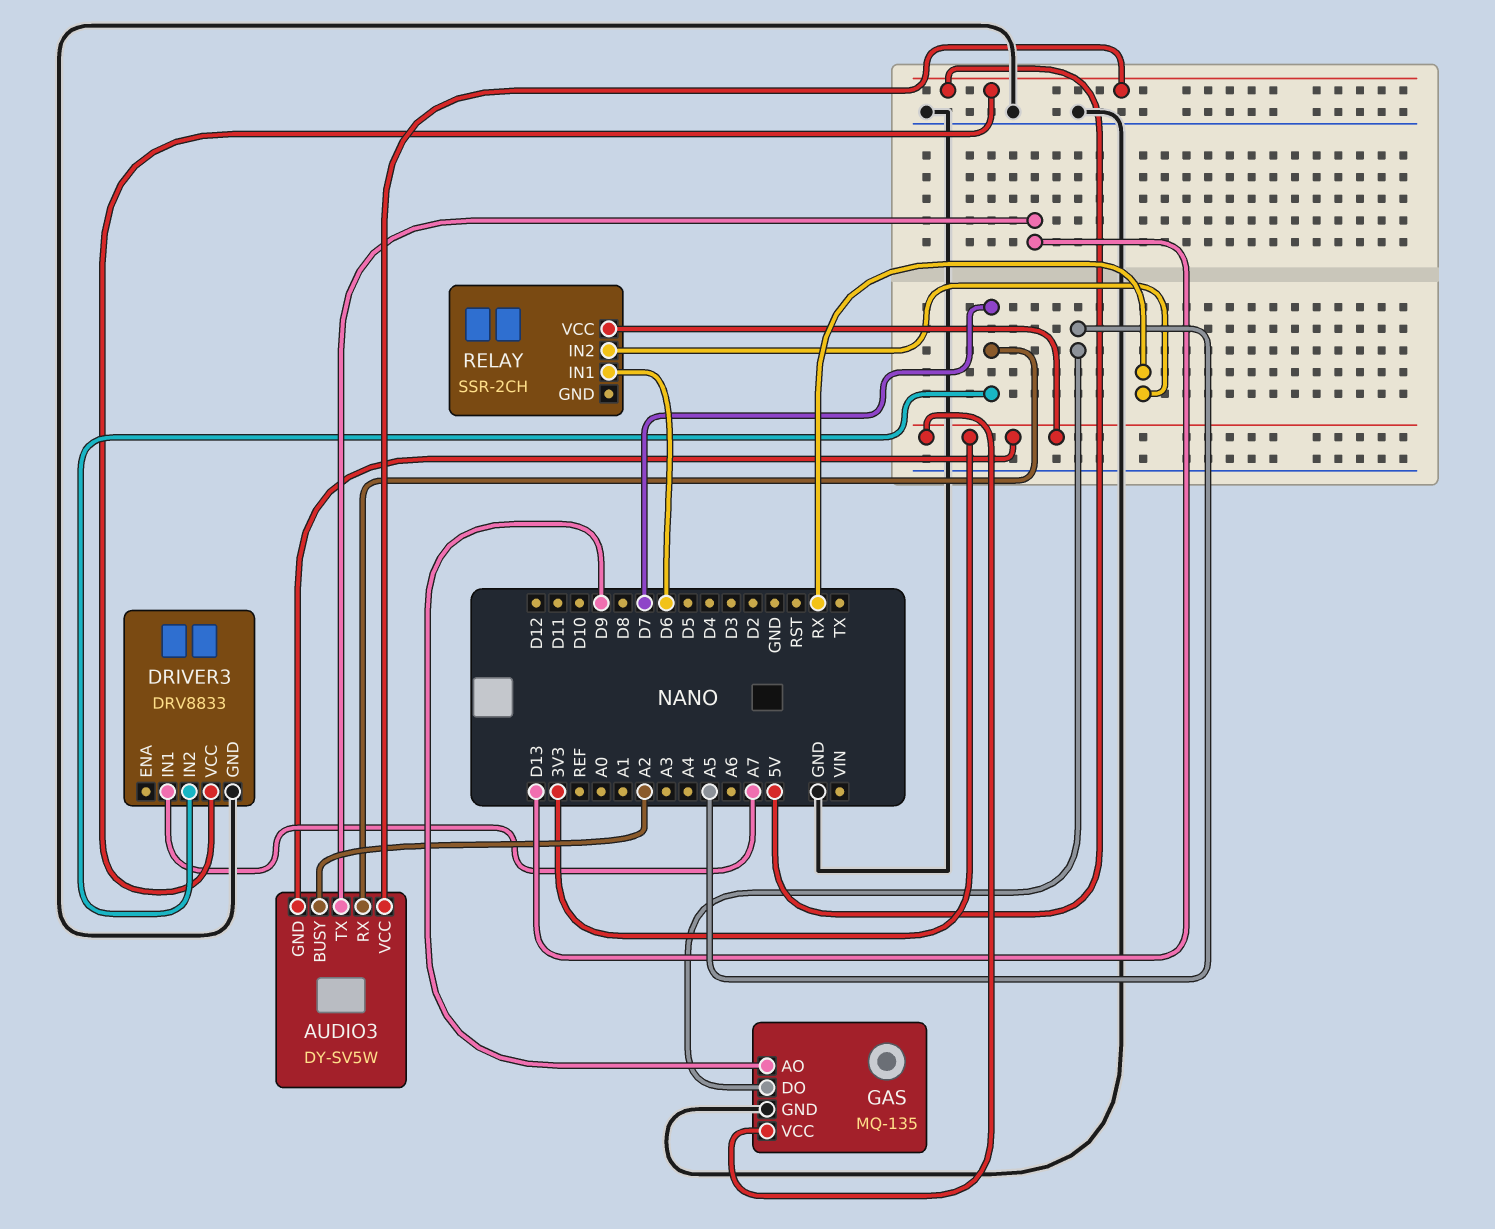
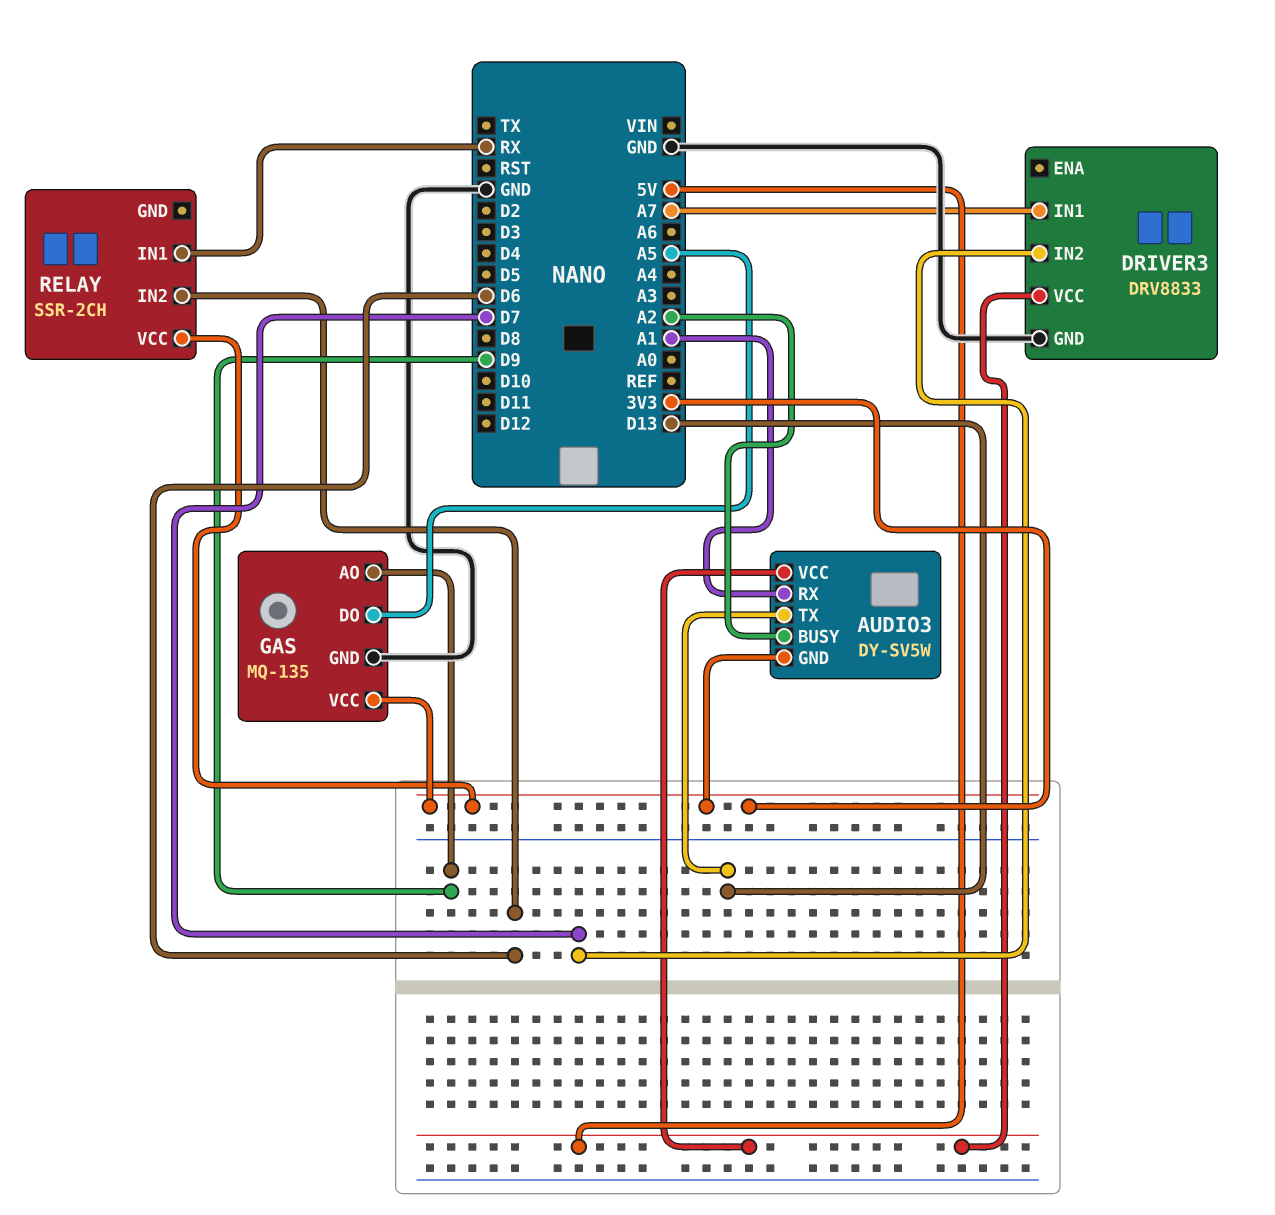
AUDIO3 pin RX: D7 -> A1
RELAY pin IN1: D6 -> RX
RELAY pin IN2: RX -> D6

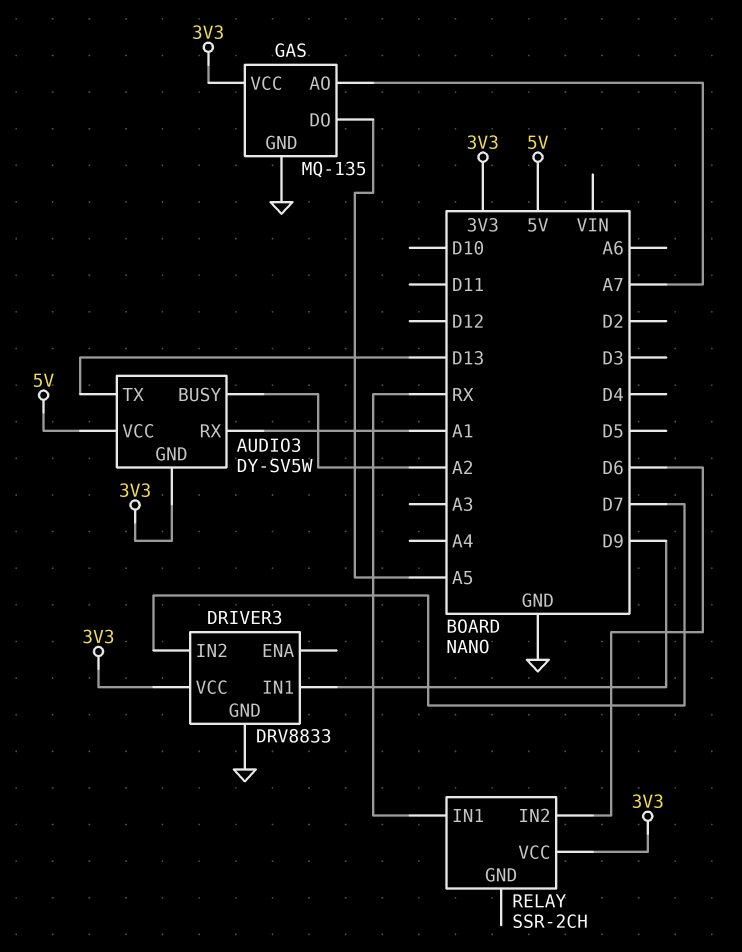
DRIVER3 pin IN1: A7 -> D9
DRIVER3 pin VCC: 5V -> 3V3
GAS pin AO: D9 -> A7

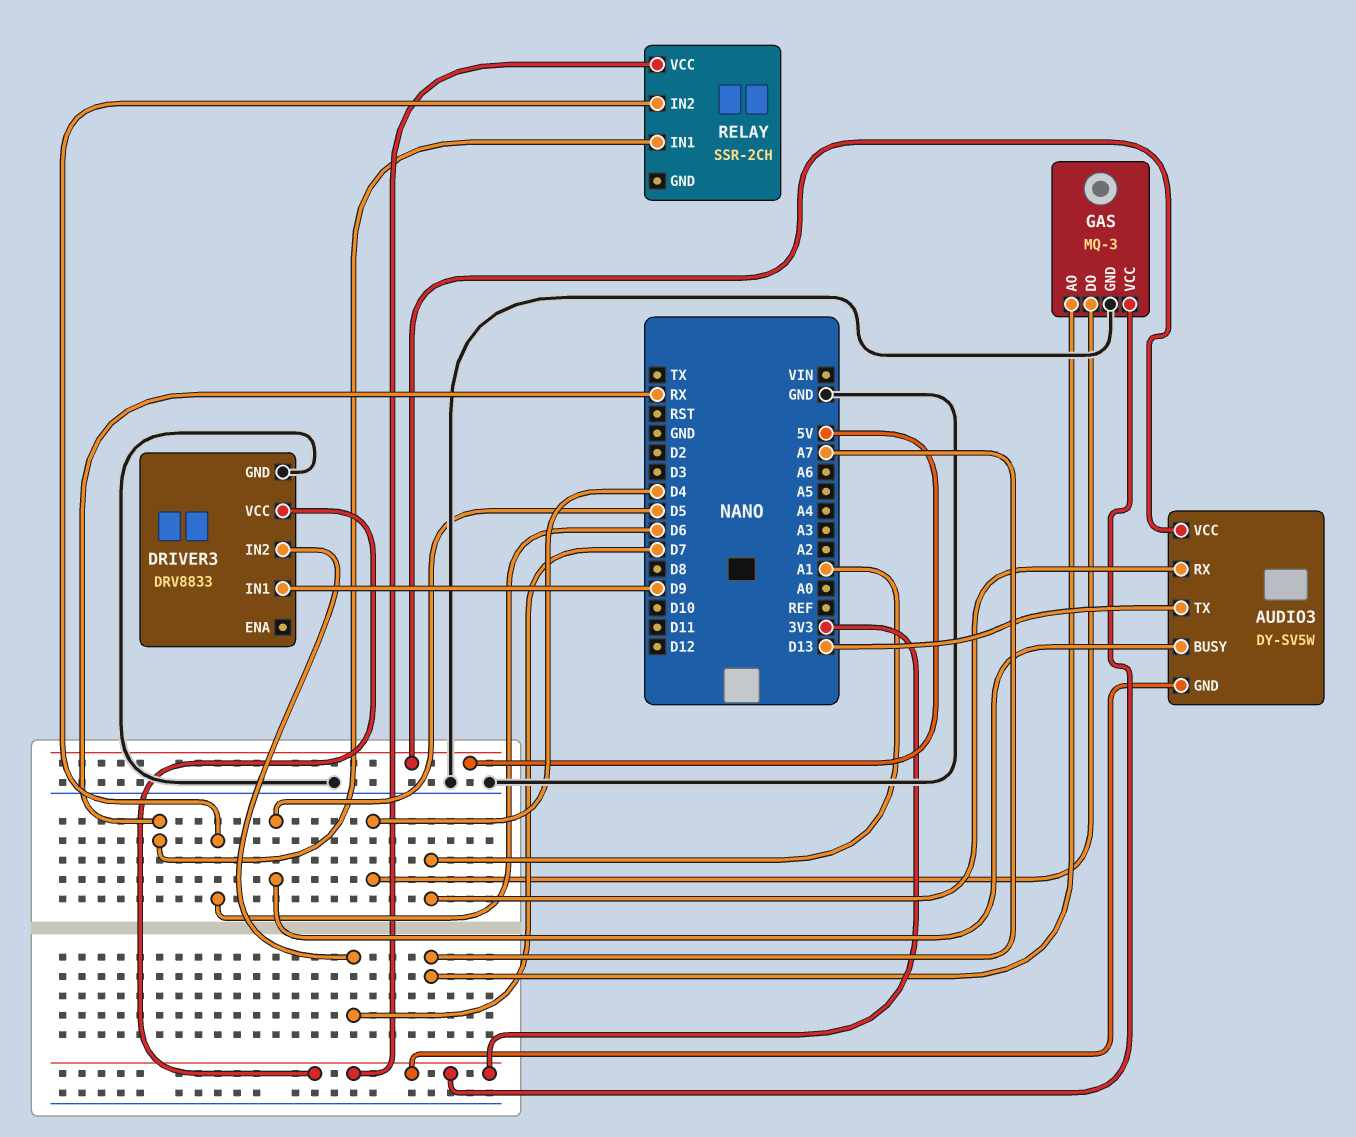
AUDIO3 pin BUSY: A2 -> D5
GAS: MQ-135 -> MQ-3
GAS pin DO: A5 -> D4

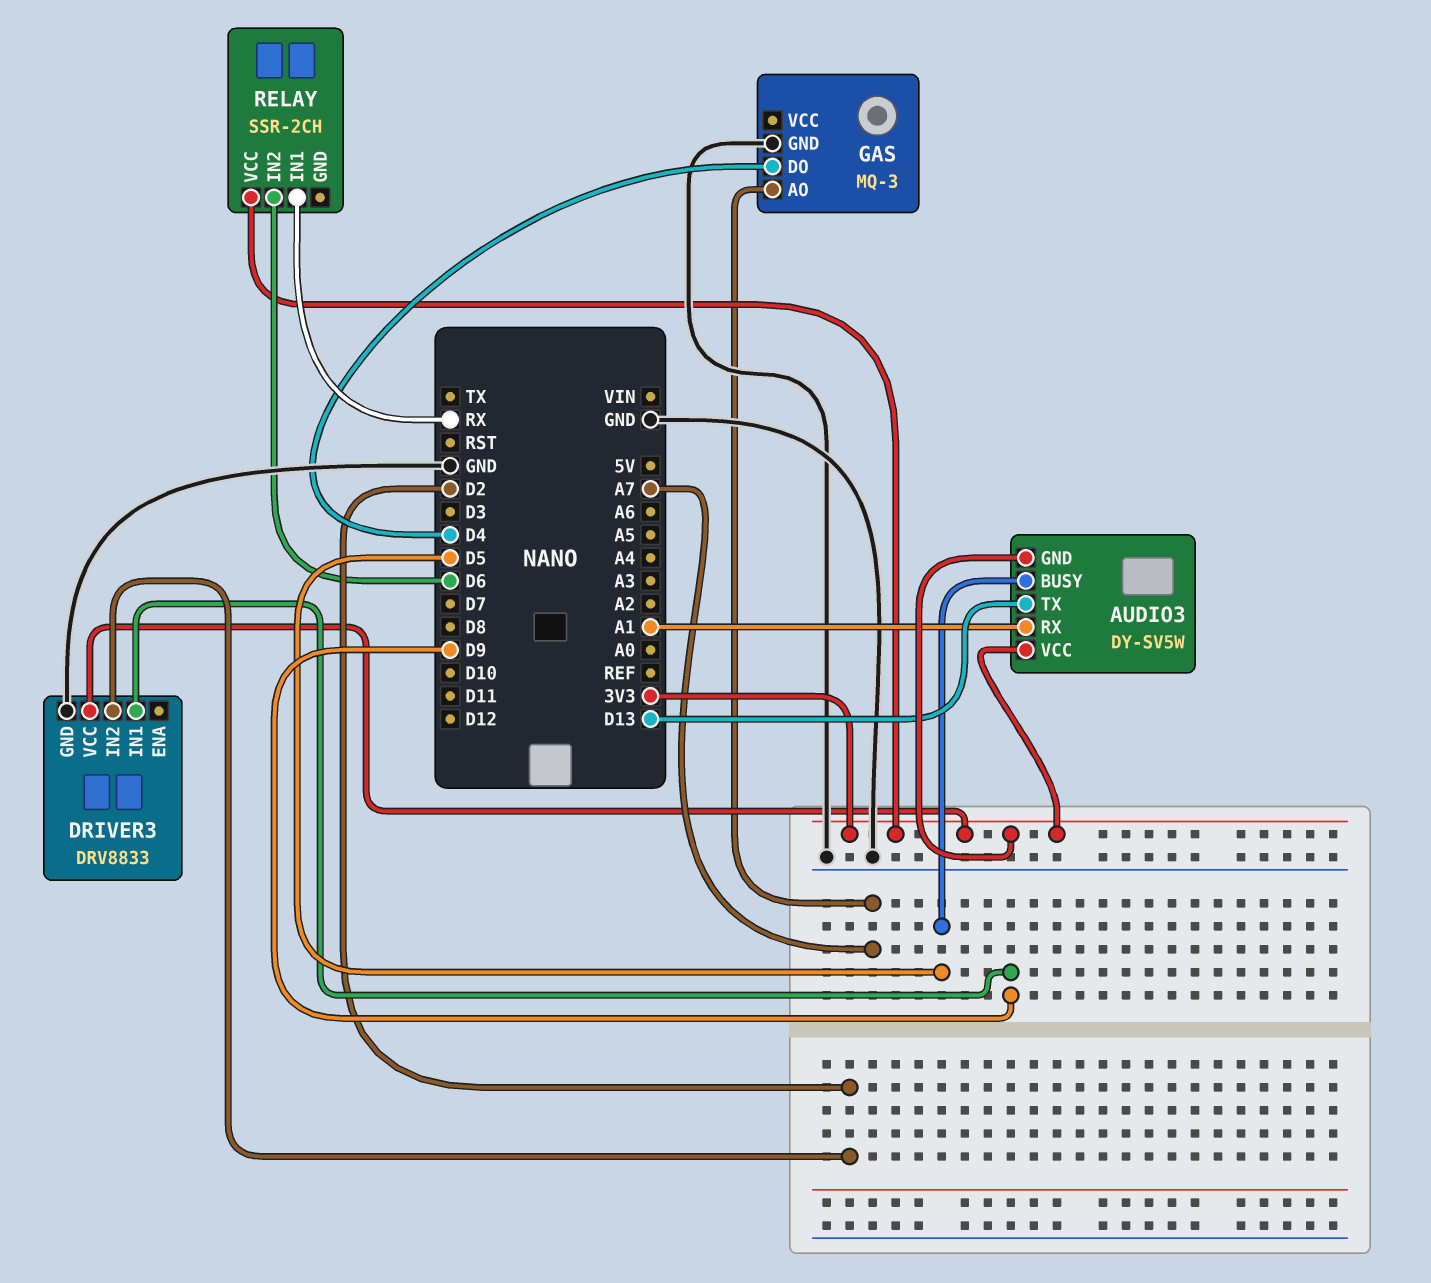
AUDIO3 pin VCC: 5V -> 3V3
DRIVER3 pin IN2: D7 -> D2
GAS pin VCC: 3V3 -> none

